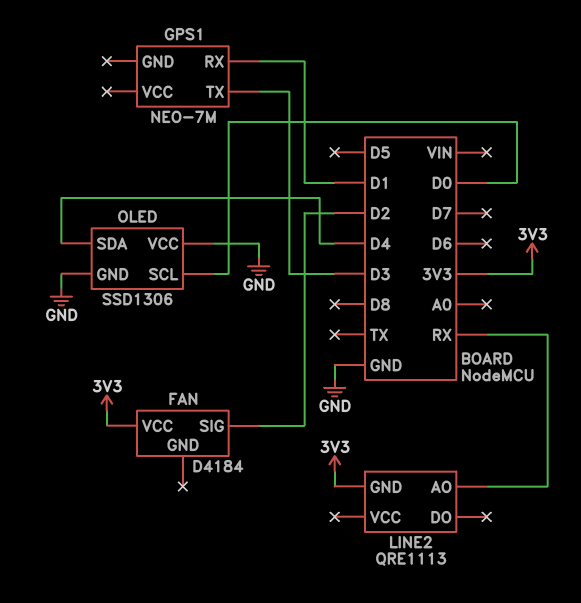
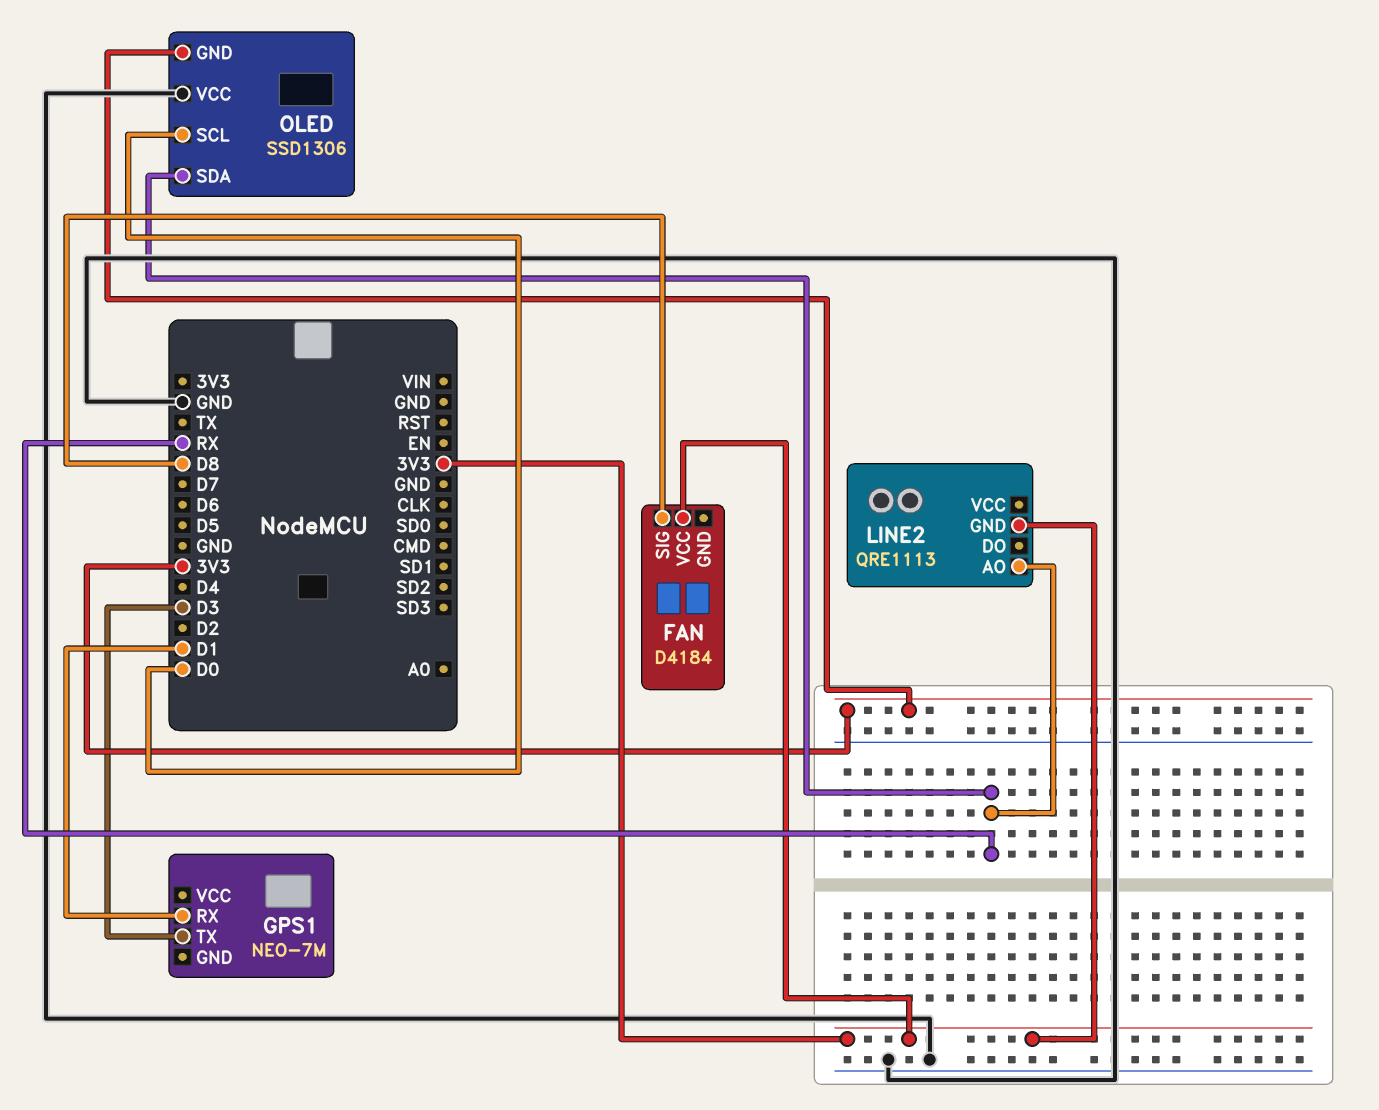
FAN pin SIG: D2 -> D8
OLED pin GND: GND -> 3V3
OLED pin SDA: D4 -> RX

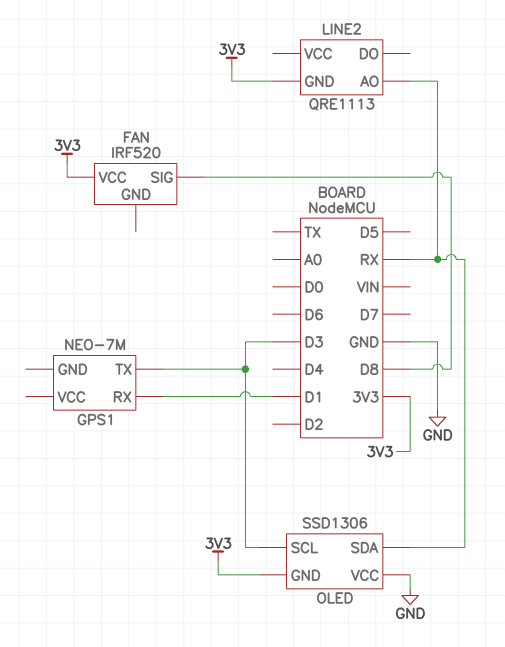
FAN: D4184 -> IRF520
OLED pin SCL: D0 -> D3

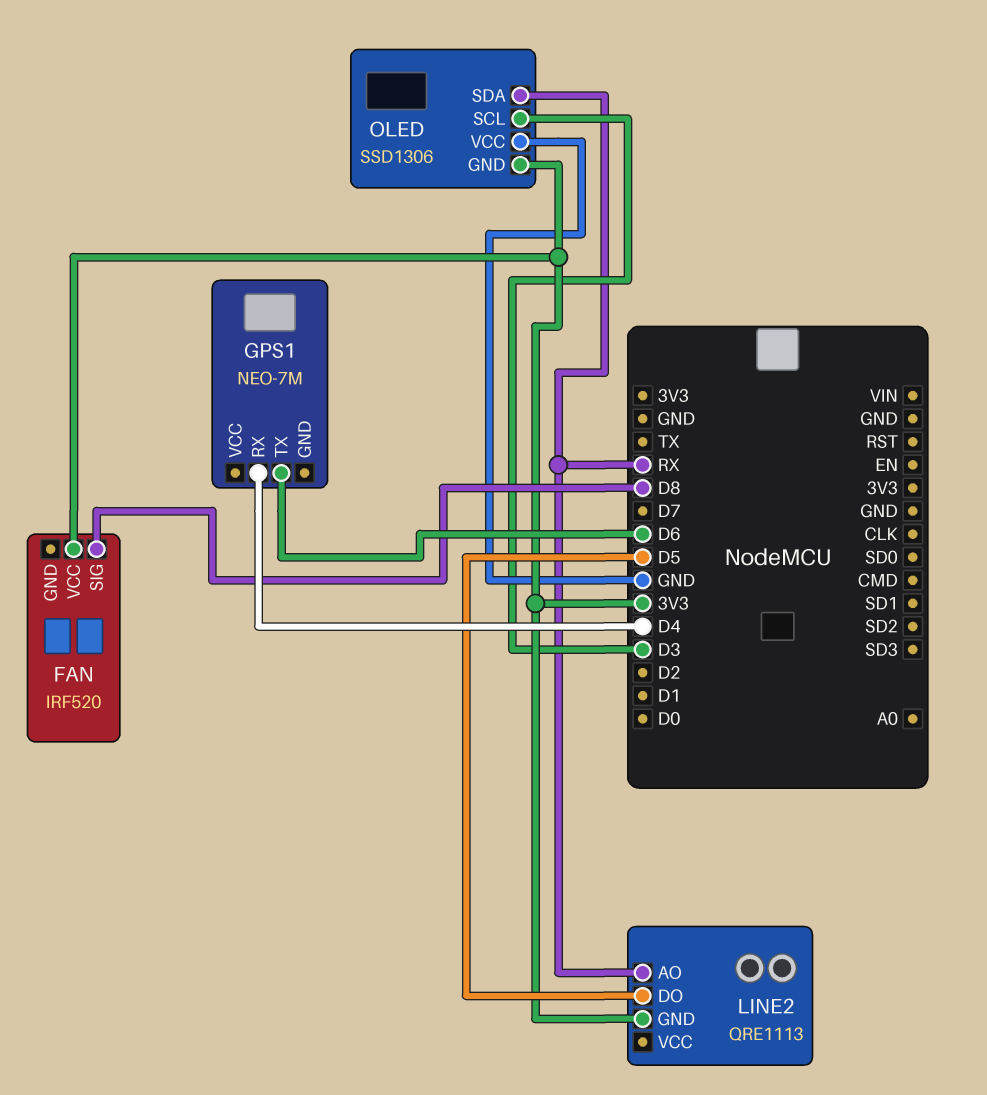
GPS1 pin RX: D1 -> D4
GPS1 pin TX: D3 -> D6
LINE2 pin DO: none -> D5

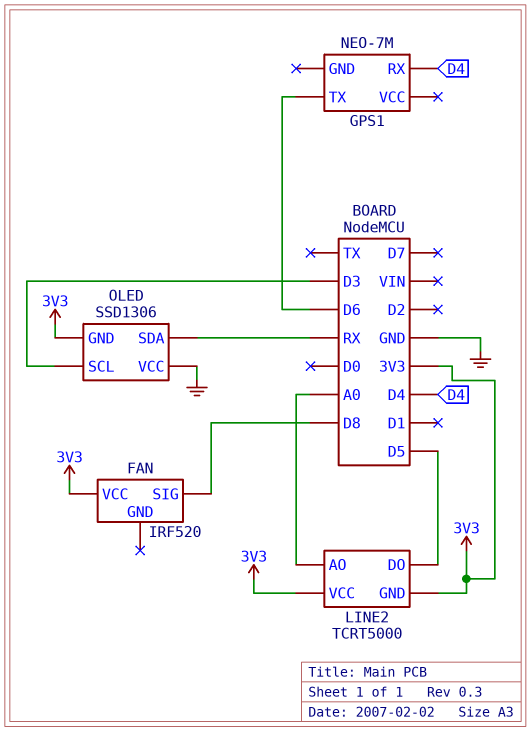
LINE2: QRE1113 -> TCRT5000
LINE2 pin AO: RX -> A0
LINE2 pin VCC: none -> 3V3

